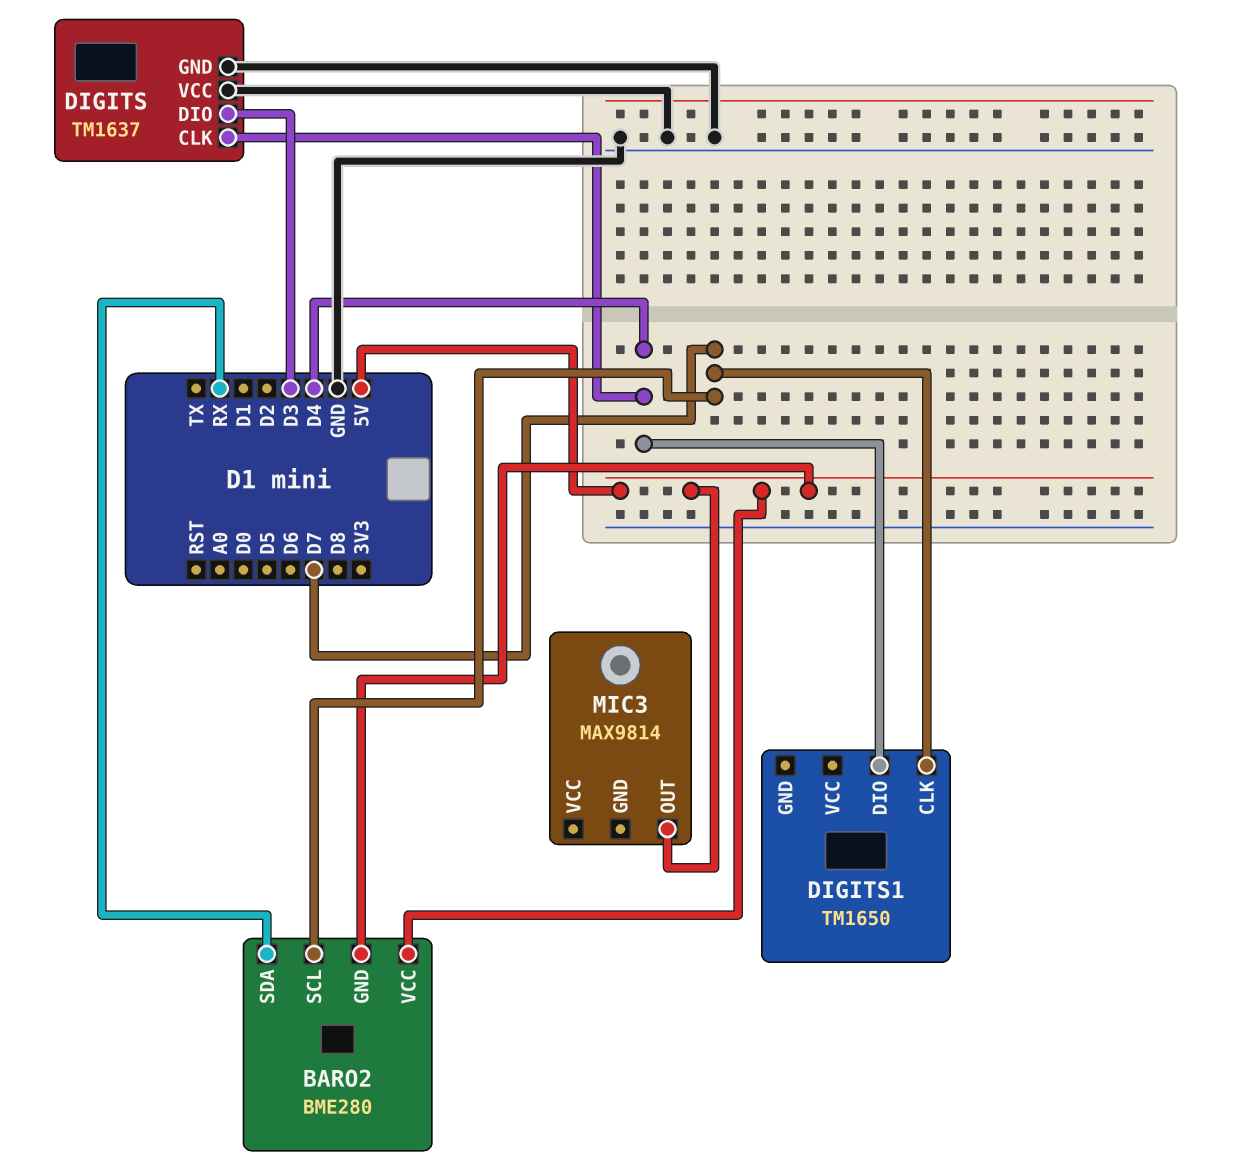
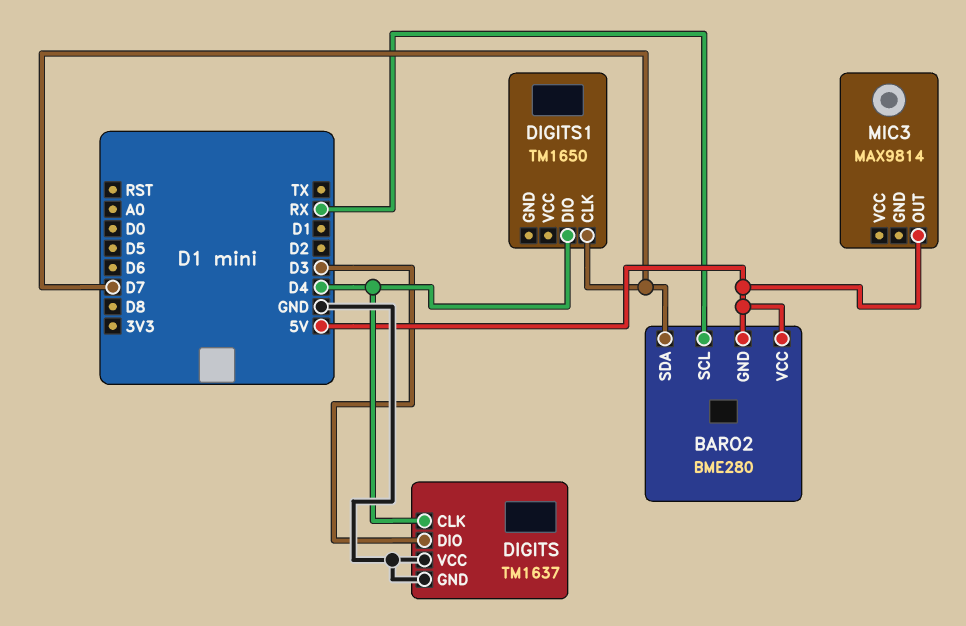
BARO2 pin SCL: D7 -> RX
BARO2 pin SDA: RX -> D7

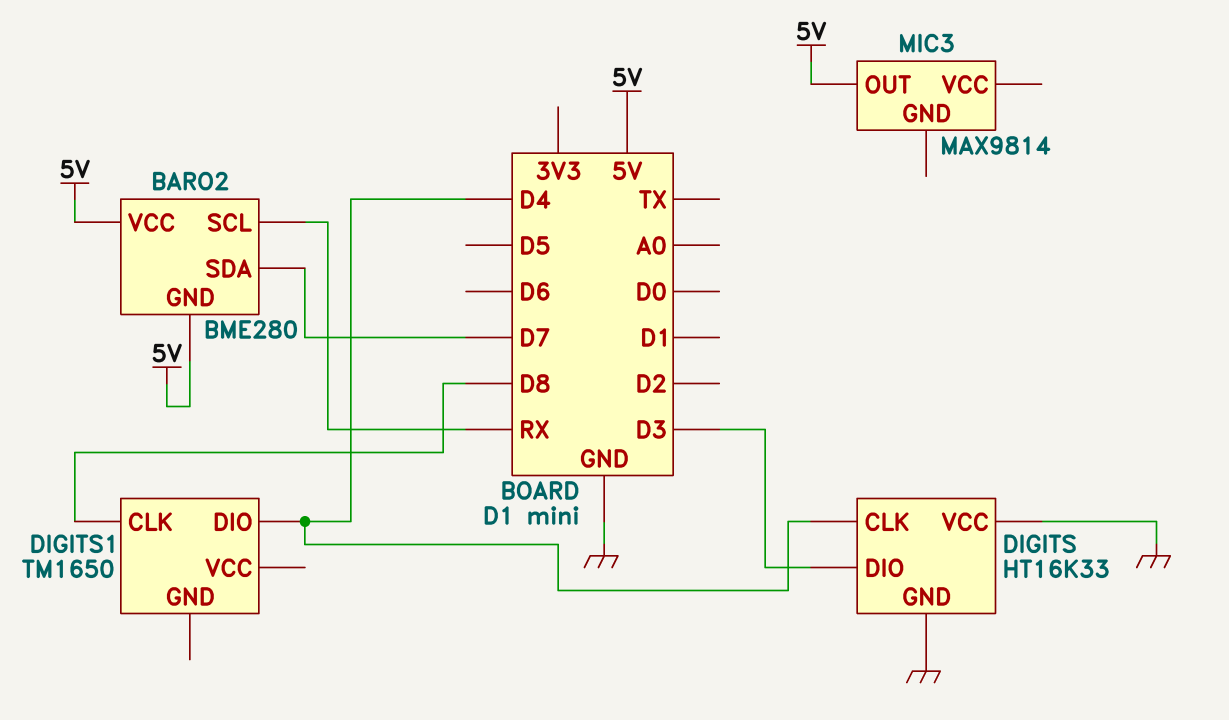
DIGITS: TM1637 -> HT16K33
DIGITS1 pin CLK: D7 -> D8

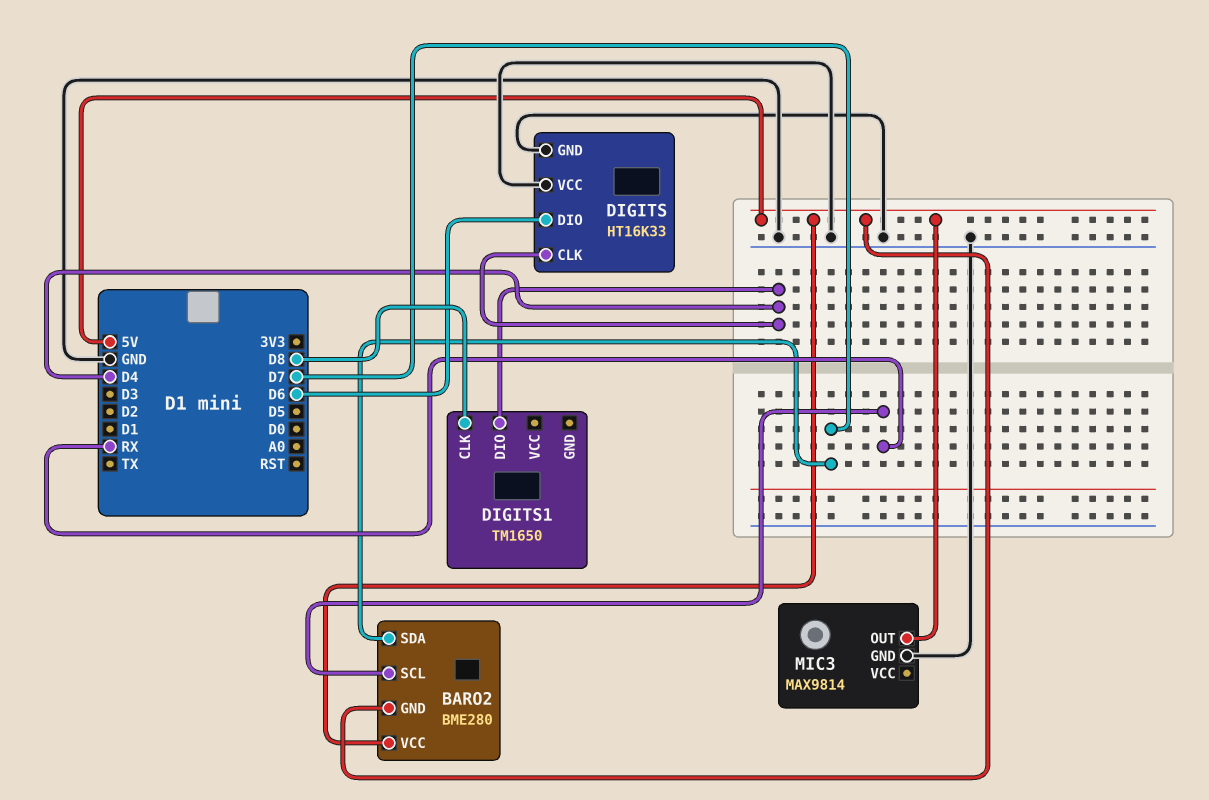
DIGITS pin DIO: D3 -> D6
MIC3 pin GND: none -> GND

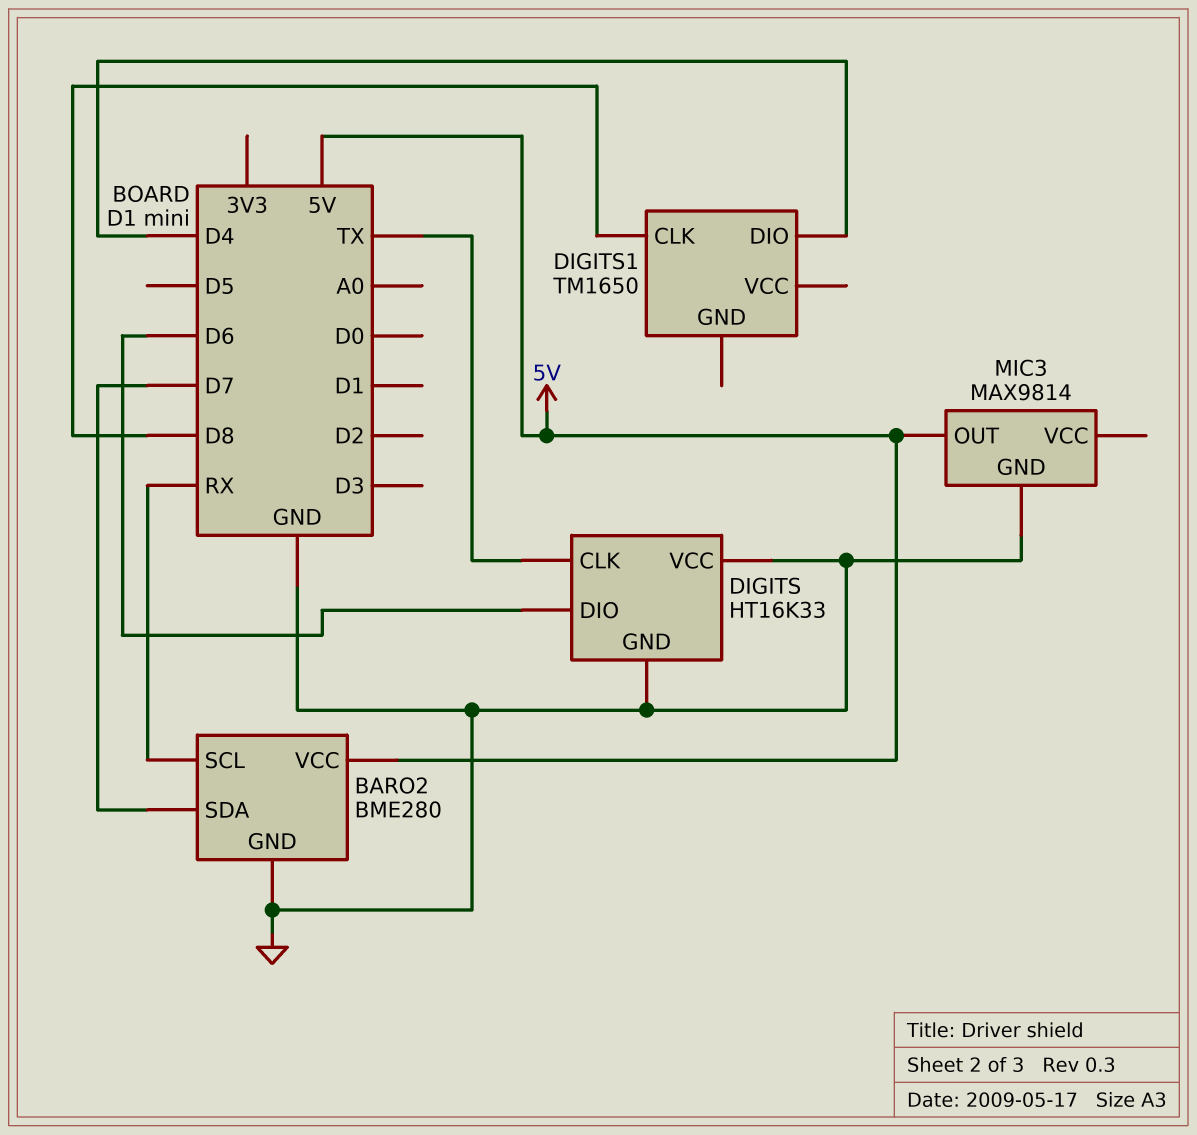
BARO2 pin GND: 5V -> GND
DIGITS pin CLK: D4 -> TX

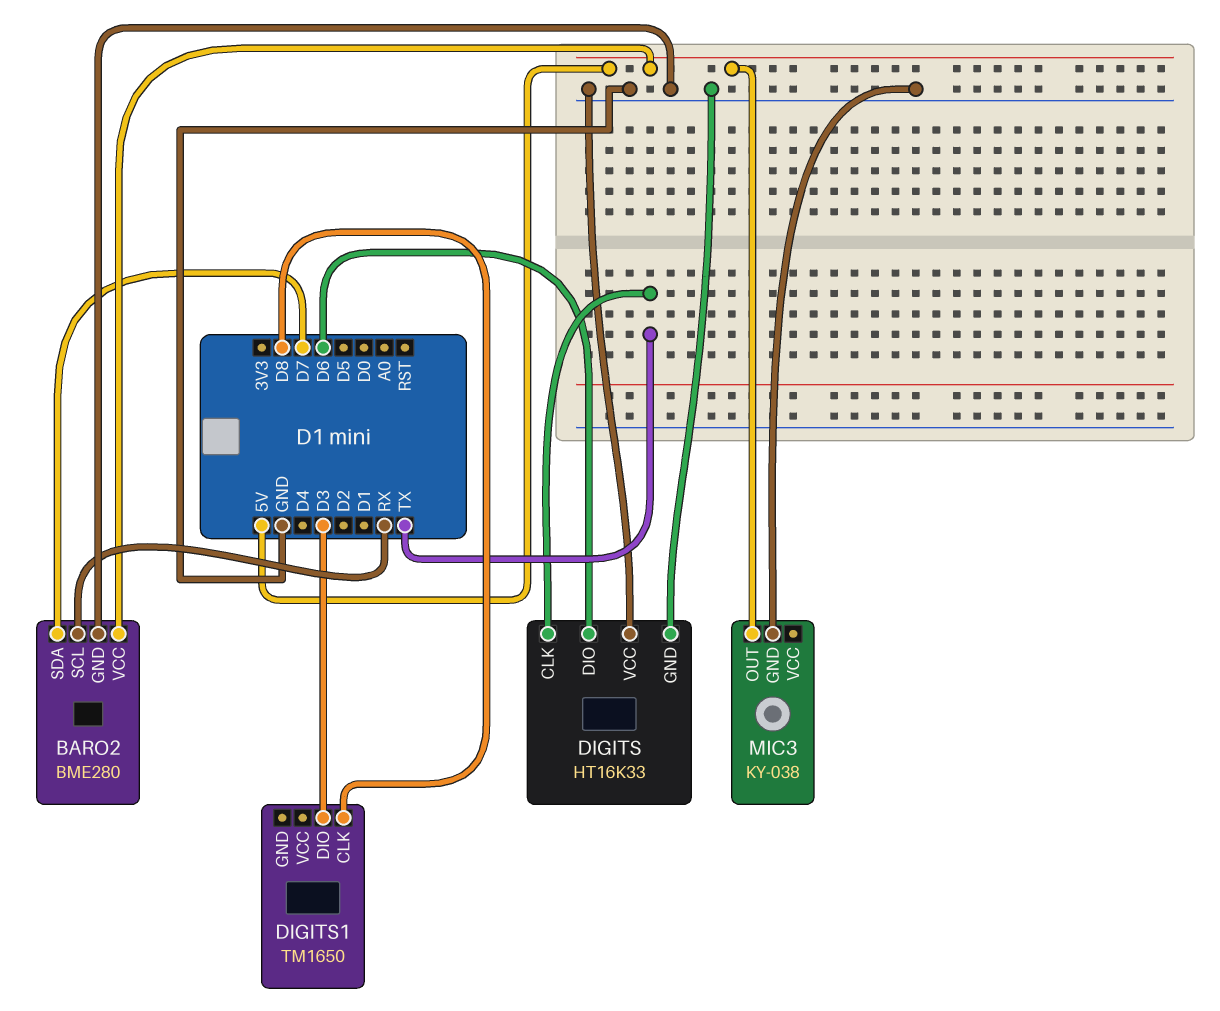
DIGITS1 pin DIO: D4 -> D3
MIC3: MAX9814 -> KY-038

